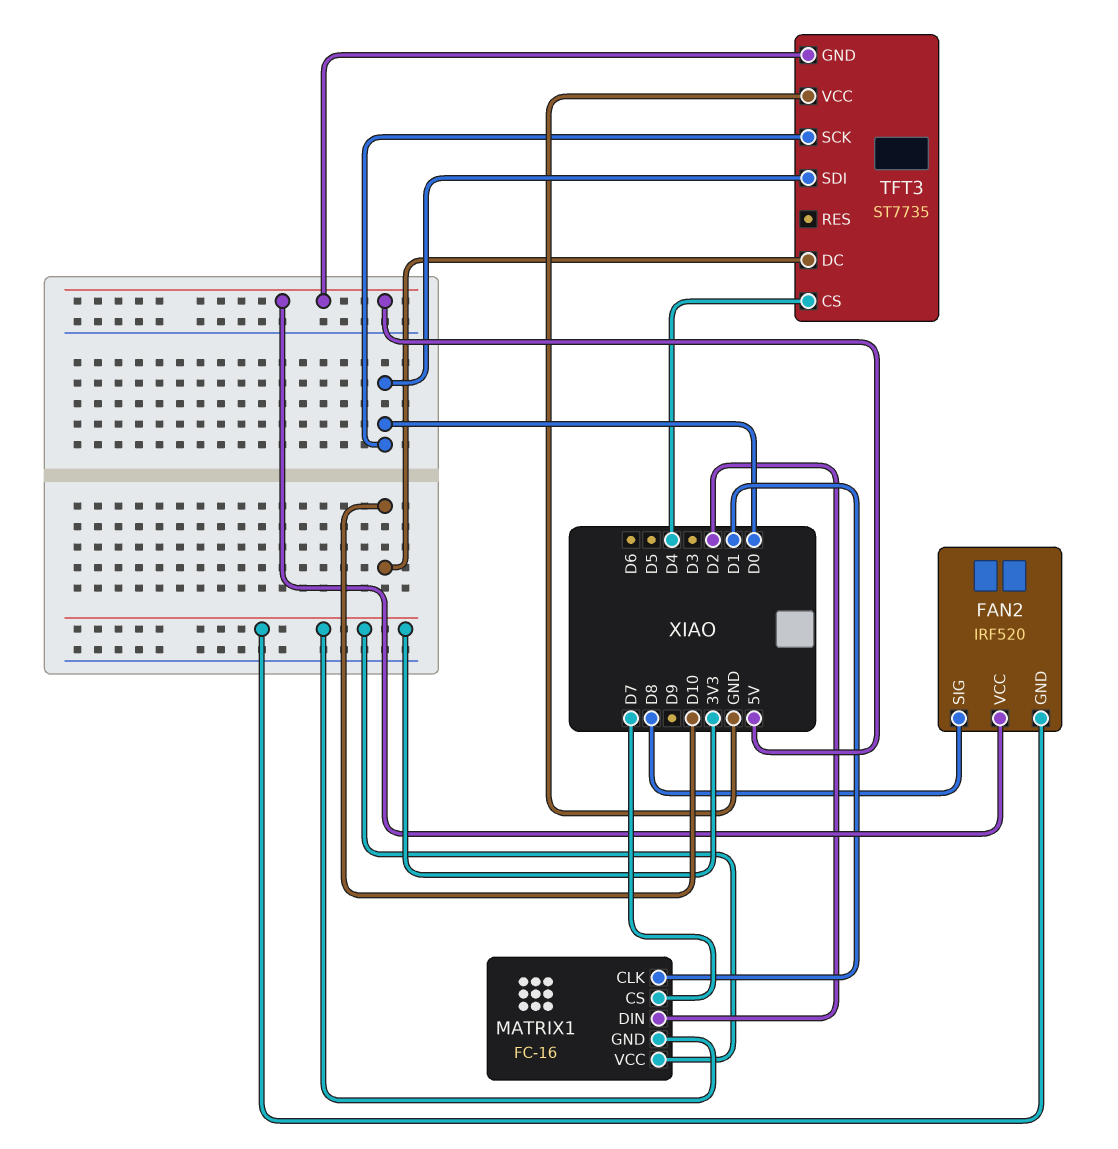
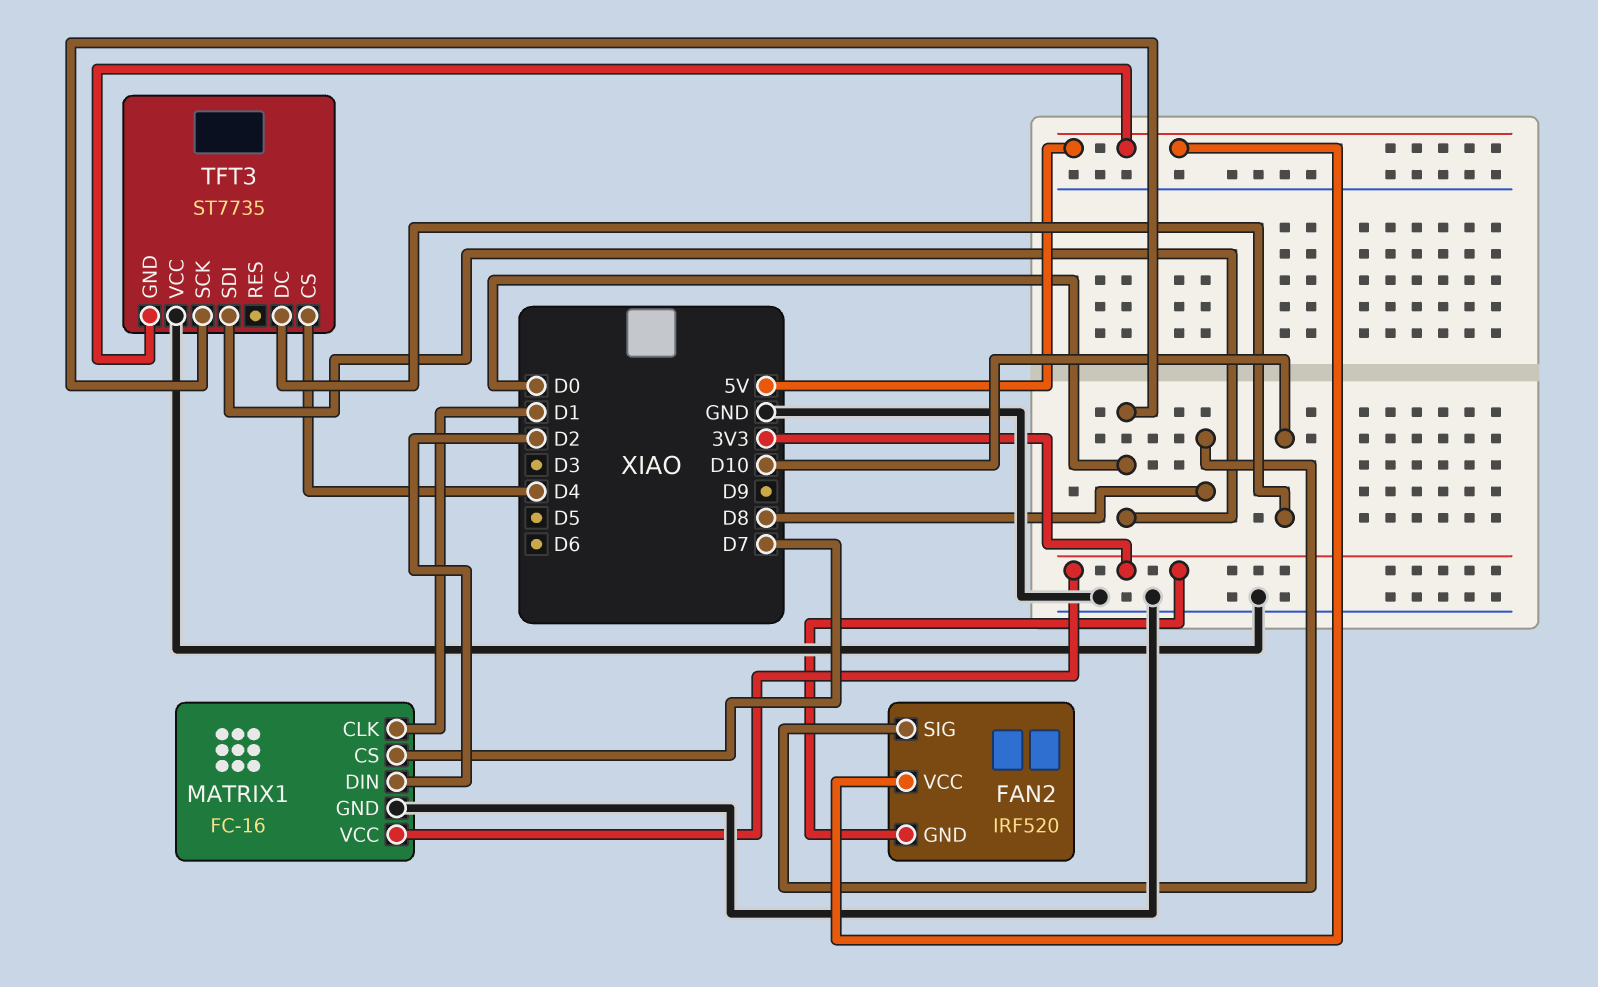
MATRIX1 pin GND: 3V3 -> GND

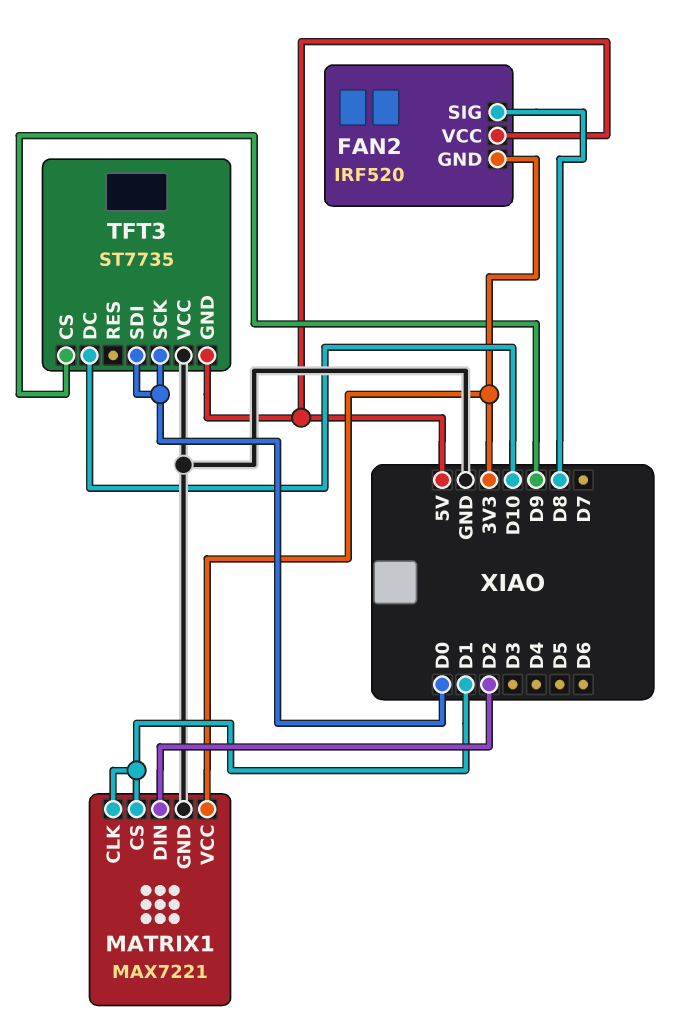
MATRIX1: FC-16 -> MAX7221
MATRIX1 pin CS: D7 -> D1
TFT3 pin CS: D4 -> D9

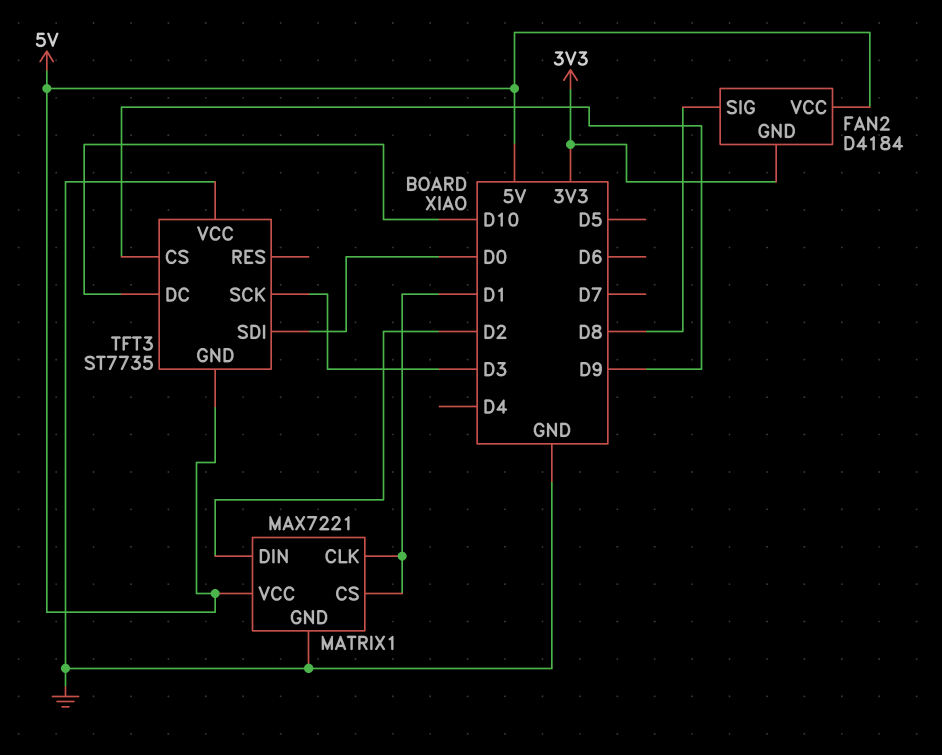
FAN2: IRF520 -> D4184
MATRIX1 pin VCC: 3V3 -> 5V
TFT3 pin SCK: D0 -> D3

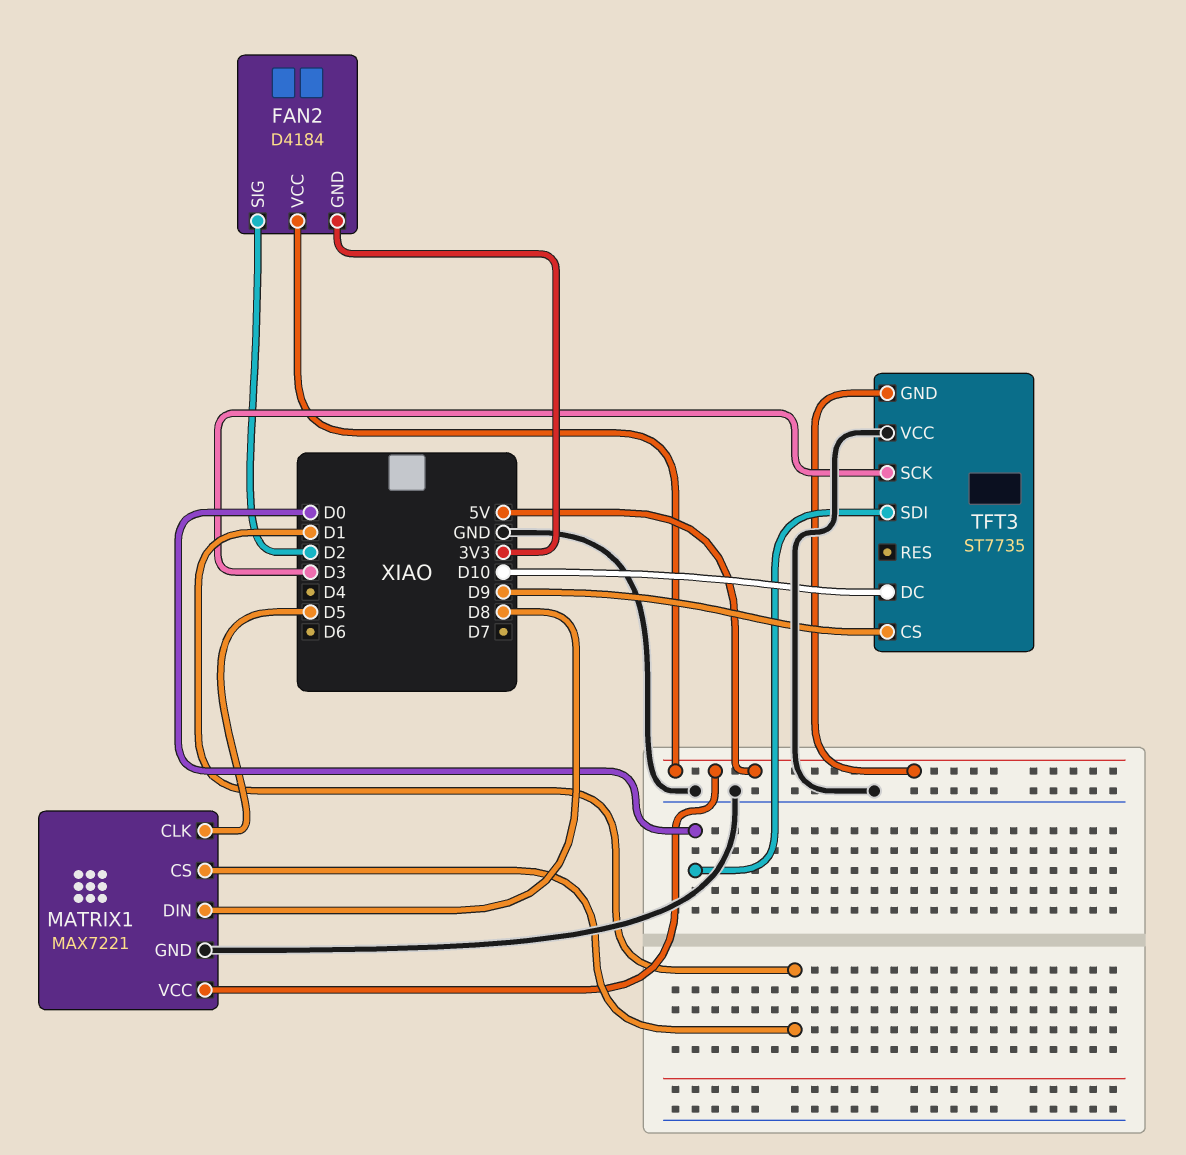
FAN2 pin SIG: D8 -> D2
MATRIX1 pin CLK: D1 -> D5
MATRIX1 pin DIN: D2 -> D8

